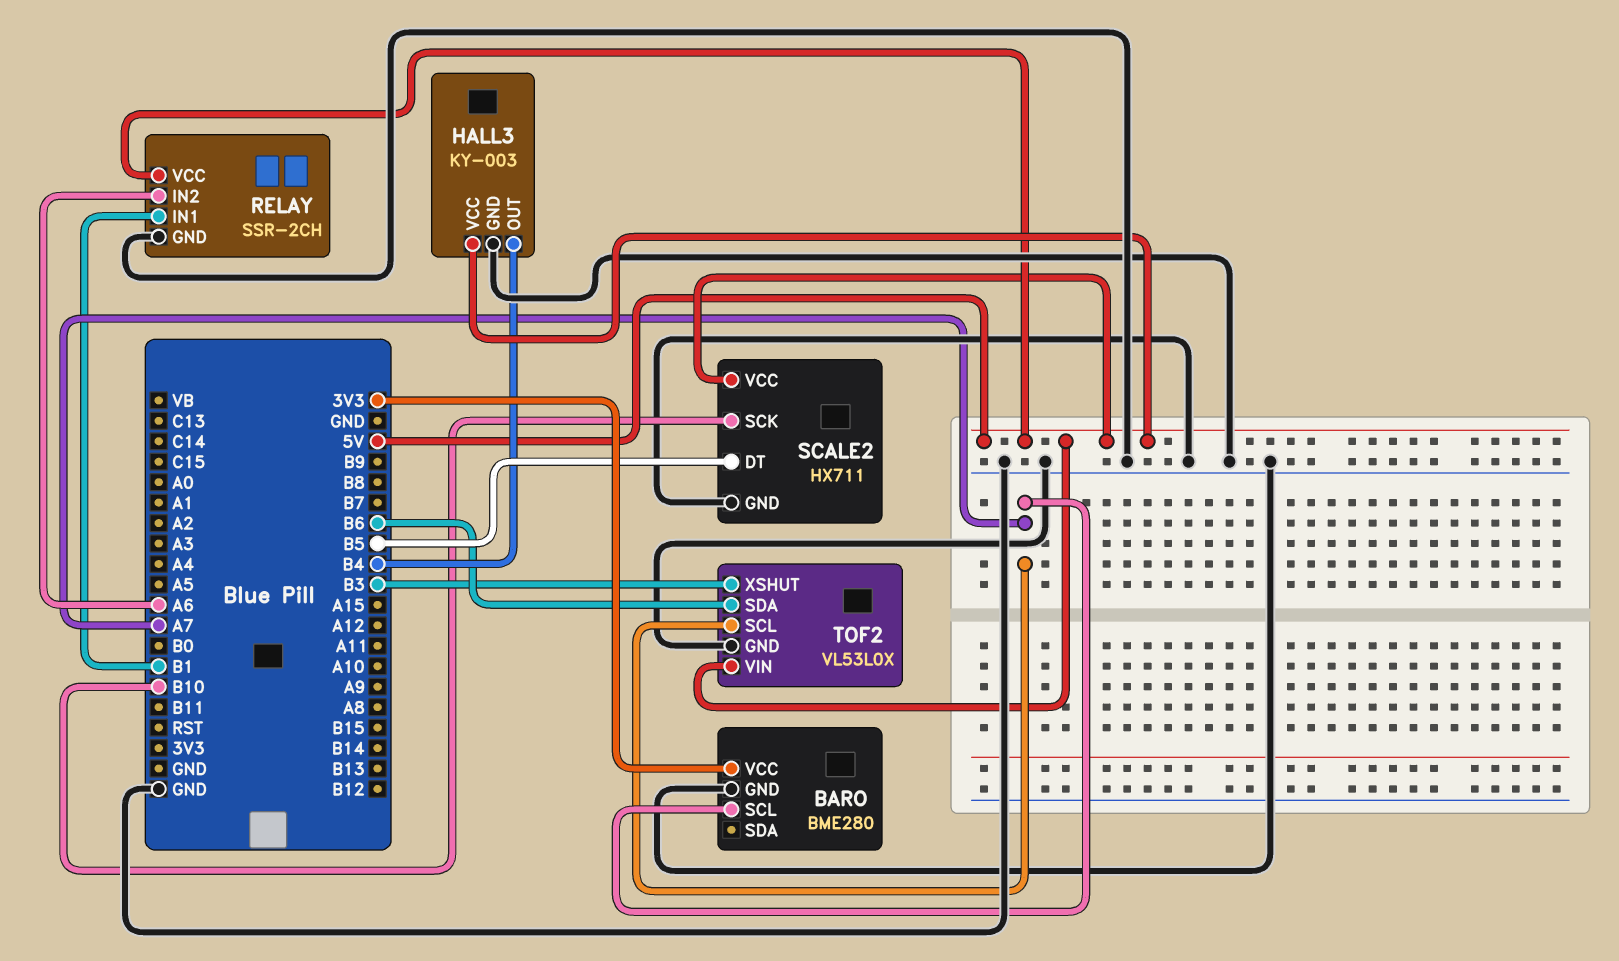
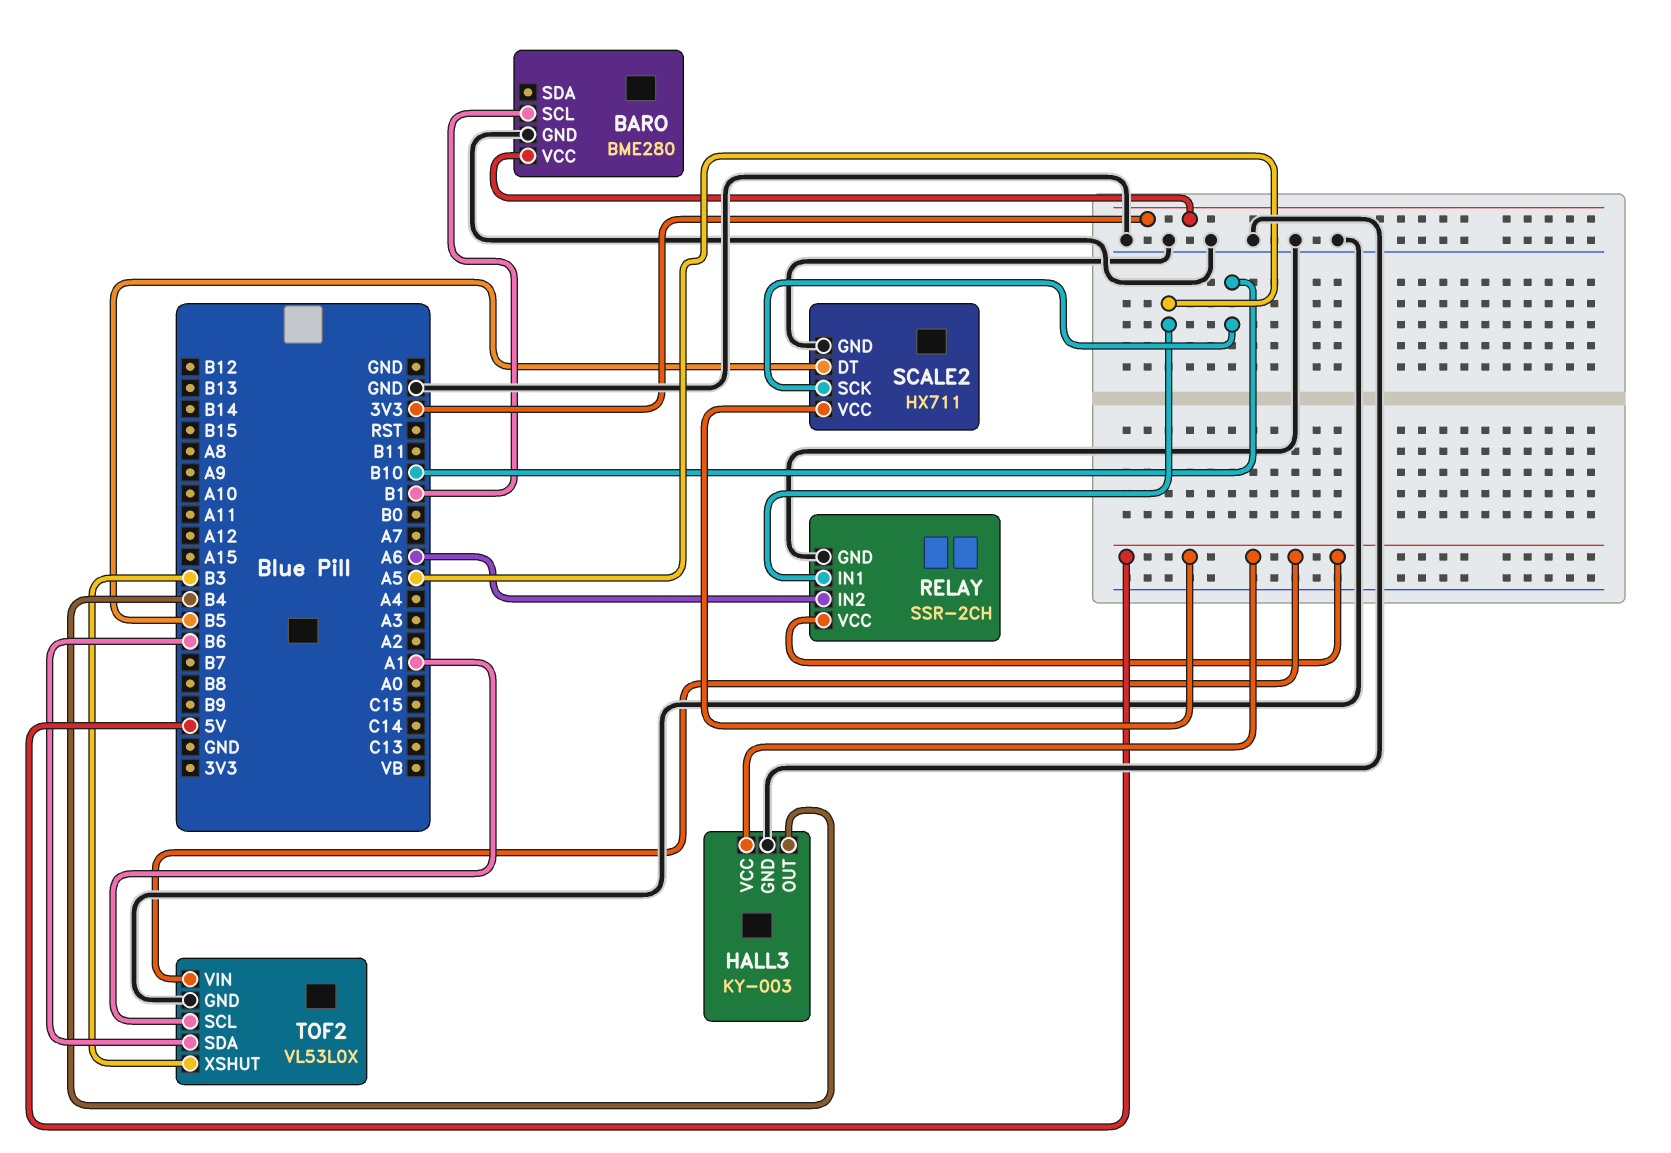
BARO pin SCL: A7 -> B1
RELAY pin IN1: B1 -> A5
TOF2 pin SCL: A7 -> A1

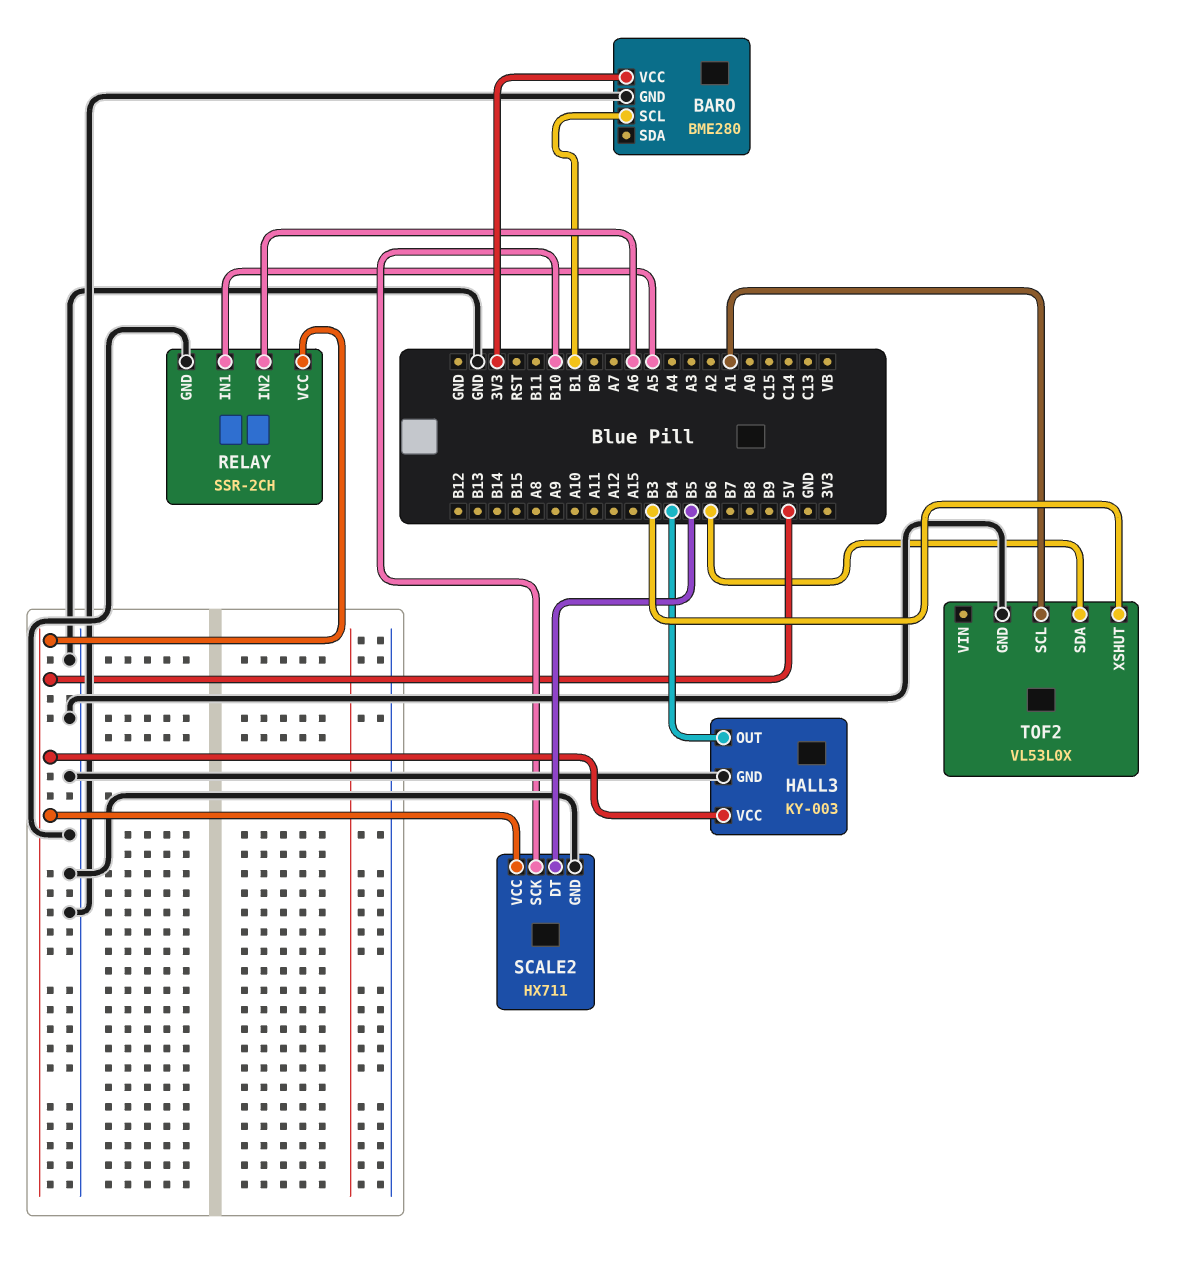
TOF2 pin VIN: 5V -> none

